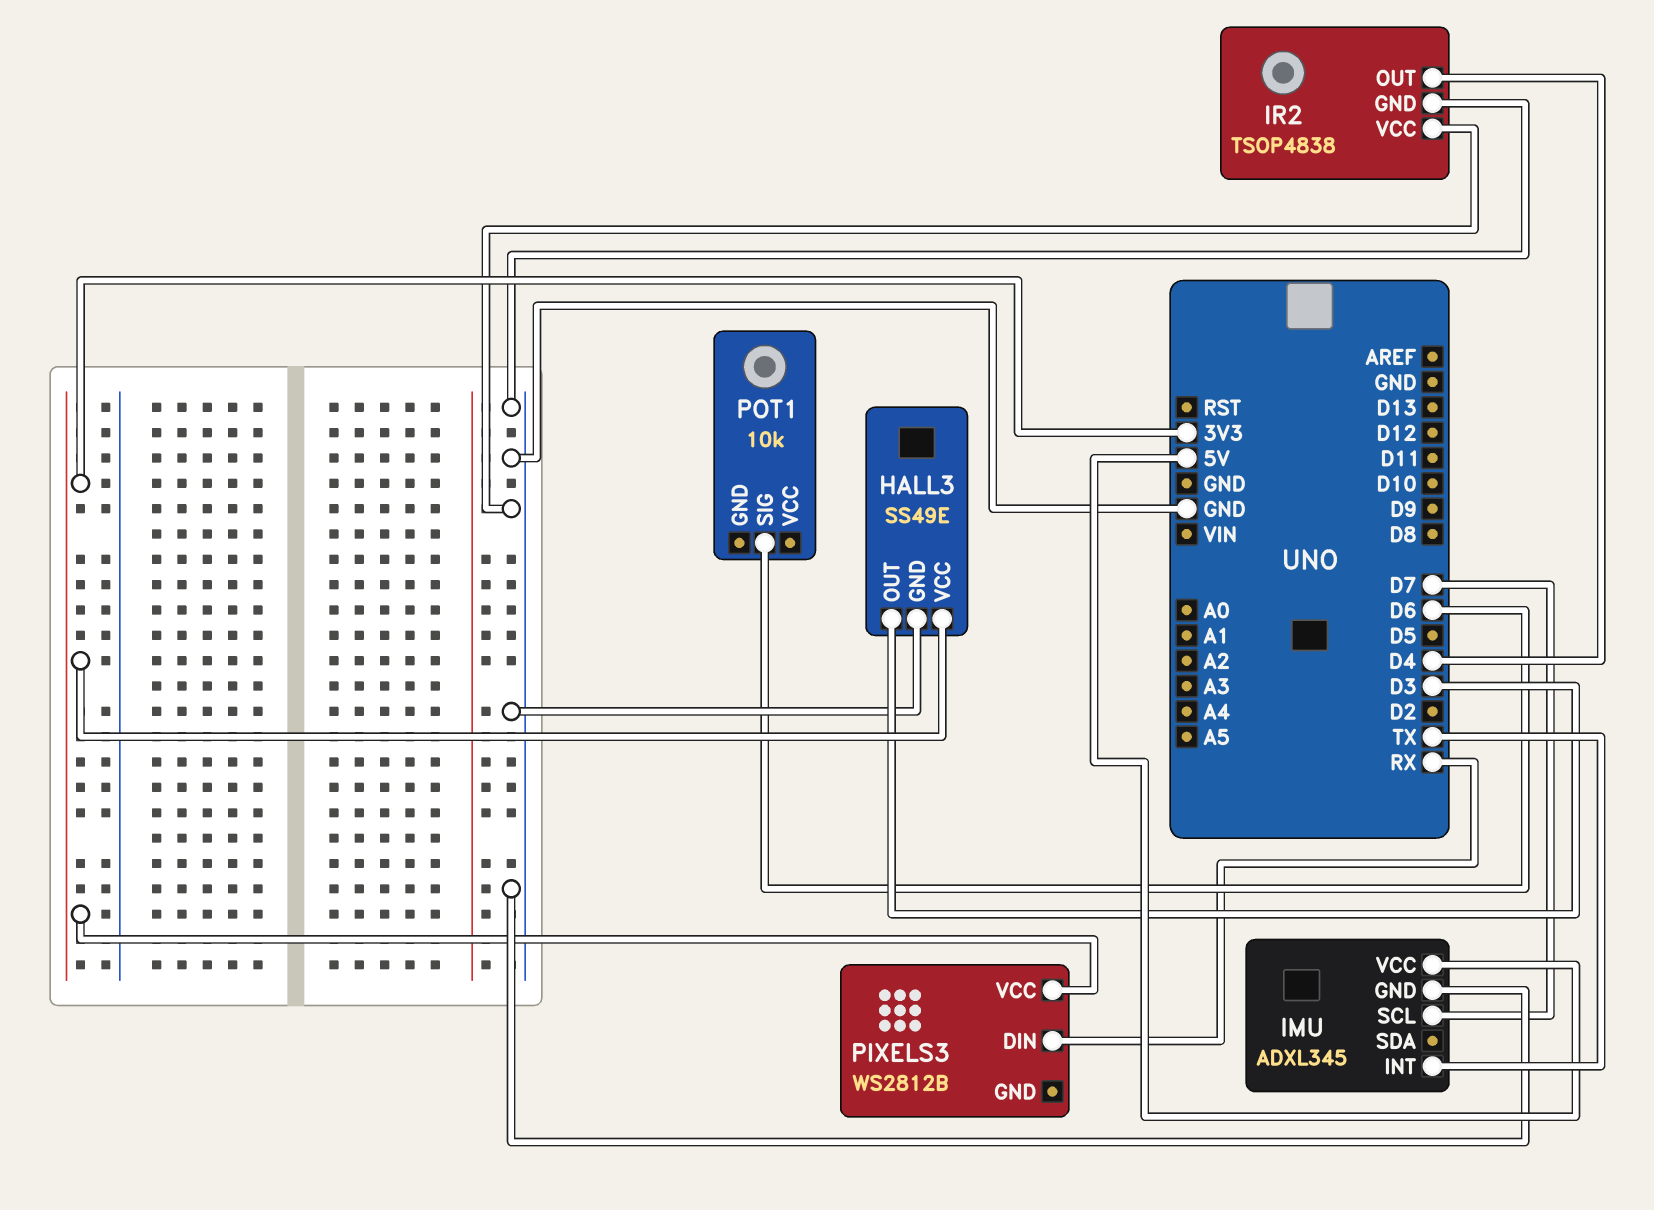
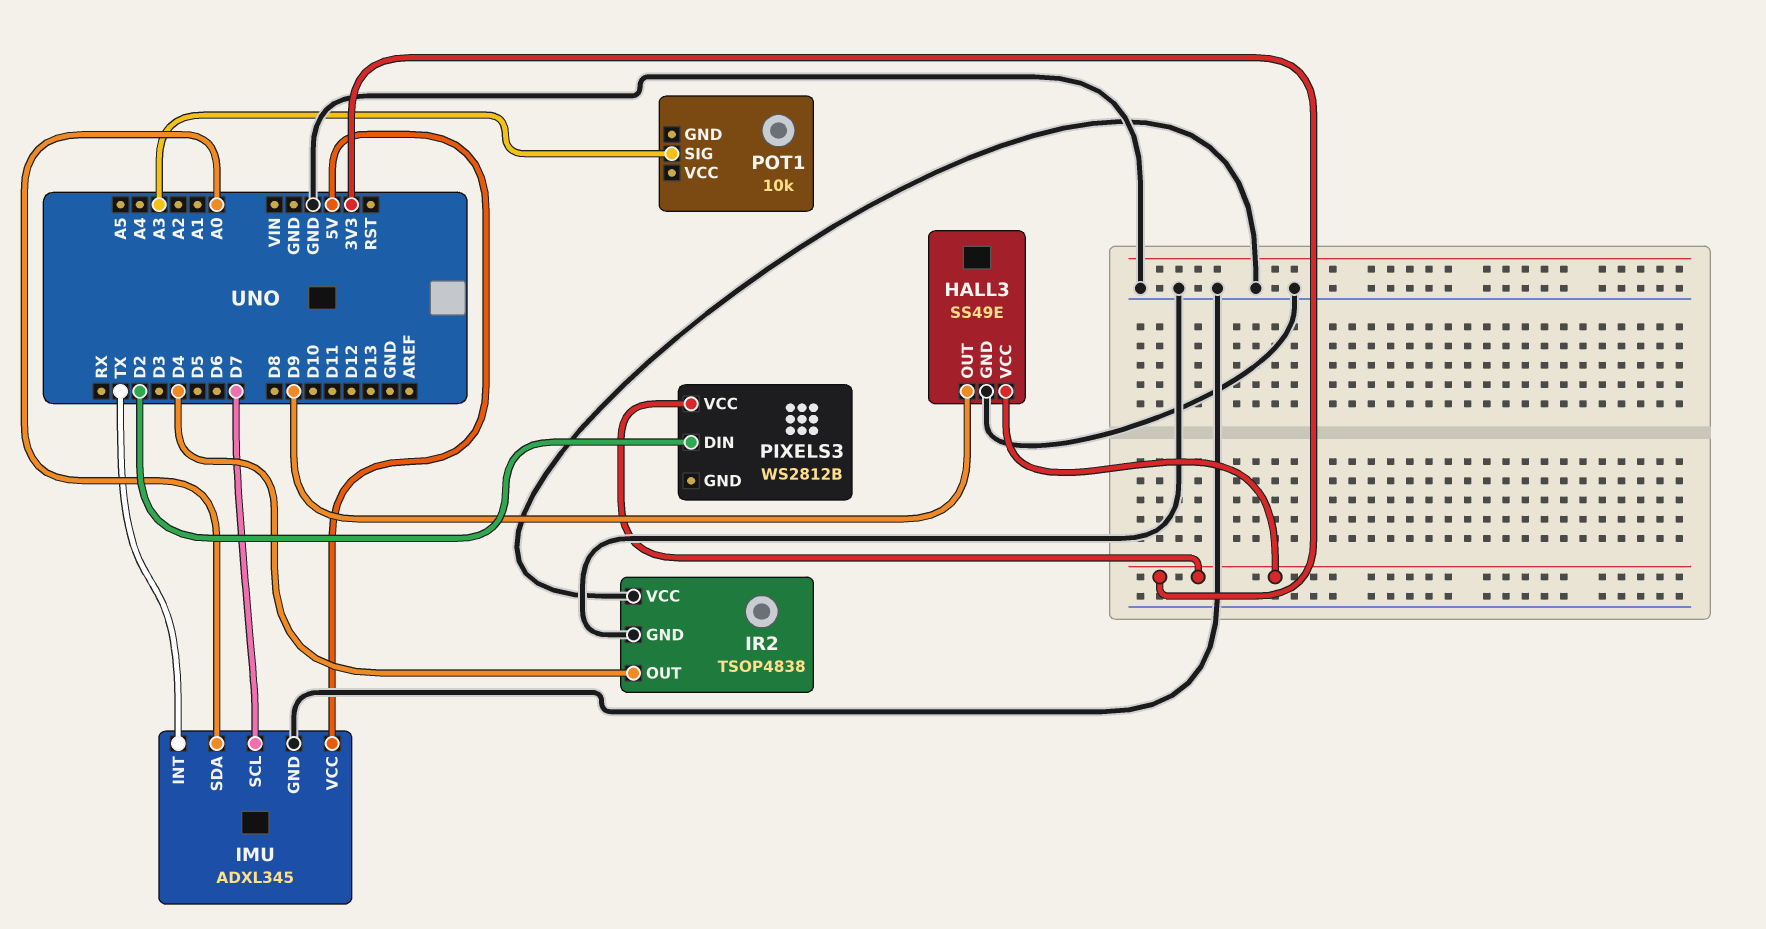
HALL3 pin OUT: D3 -> D9
IMU pin SDA: none -> A0
PIXELS3 pin DIN: RX -> D2
POT1 pin SIG: D6 -> A3

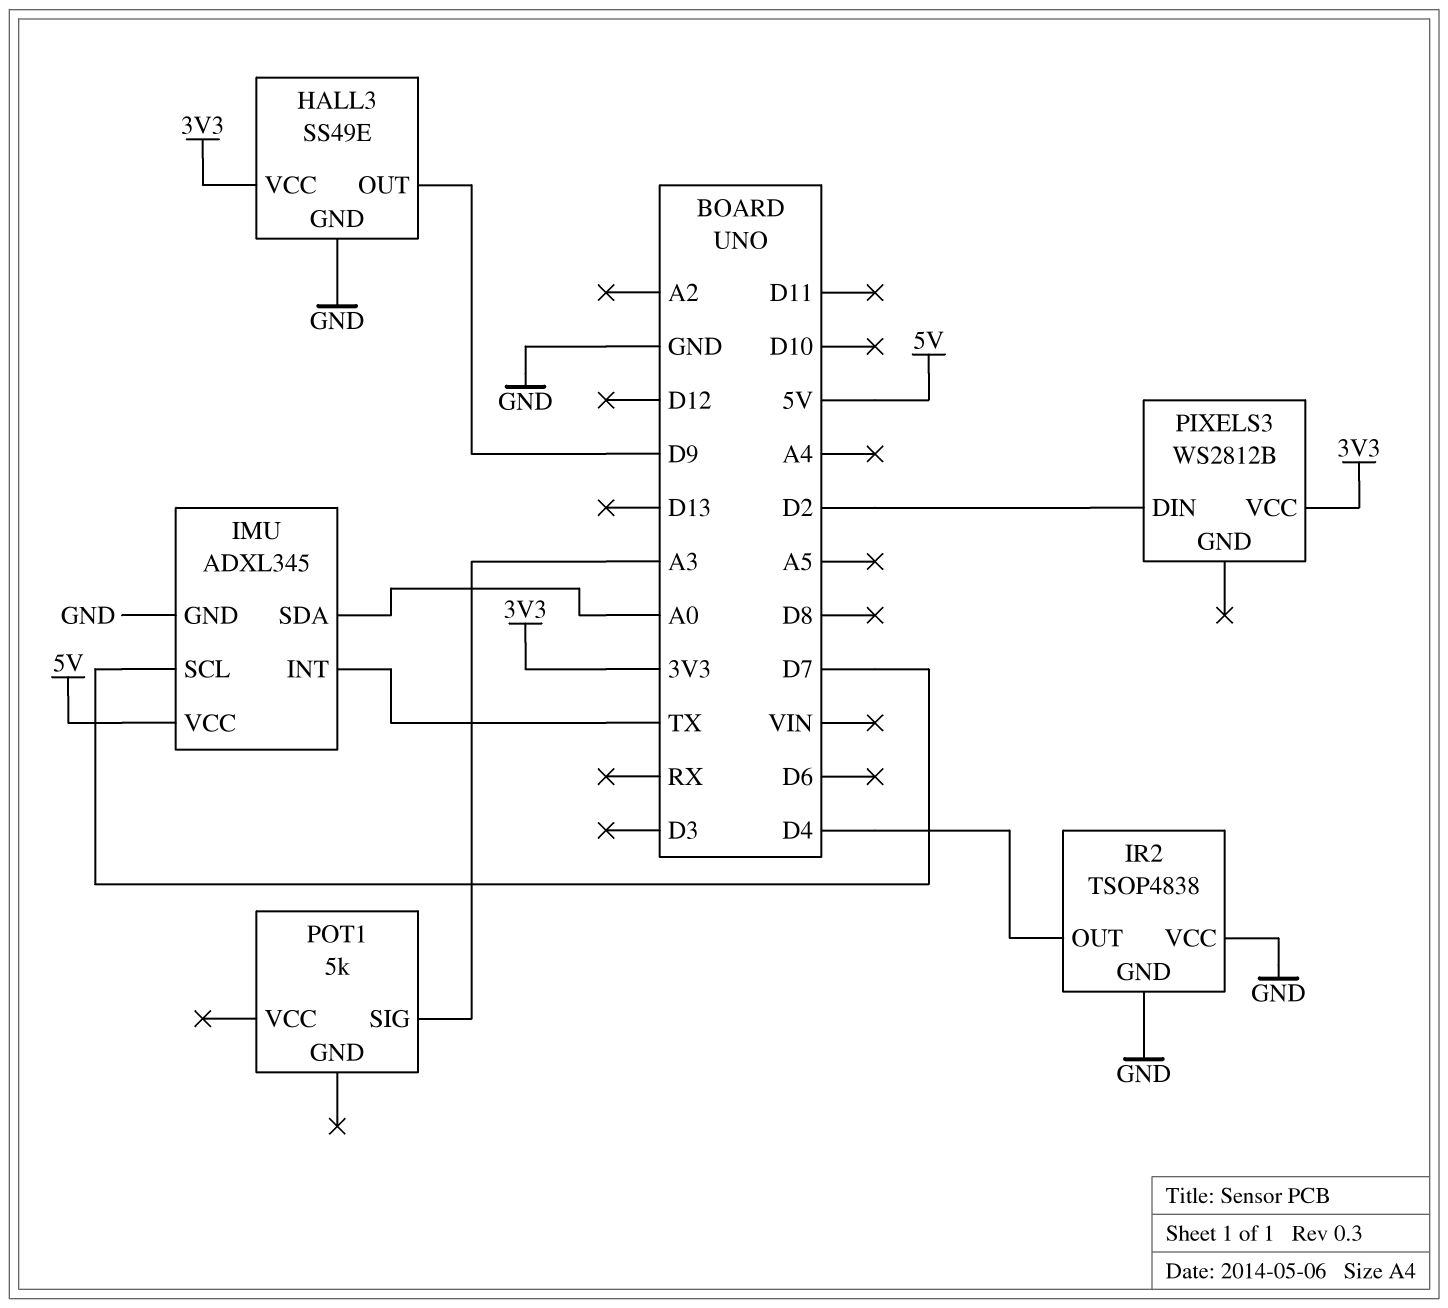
POT1: 10k -> 5k

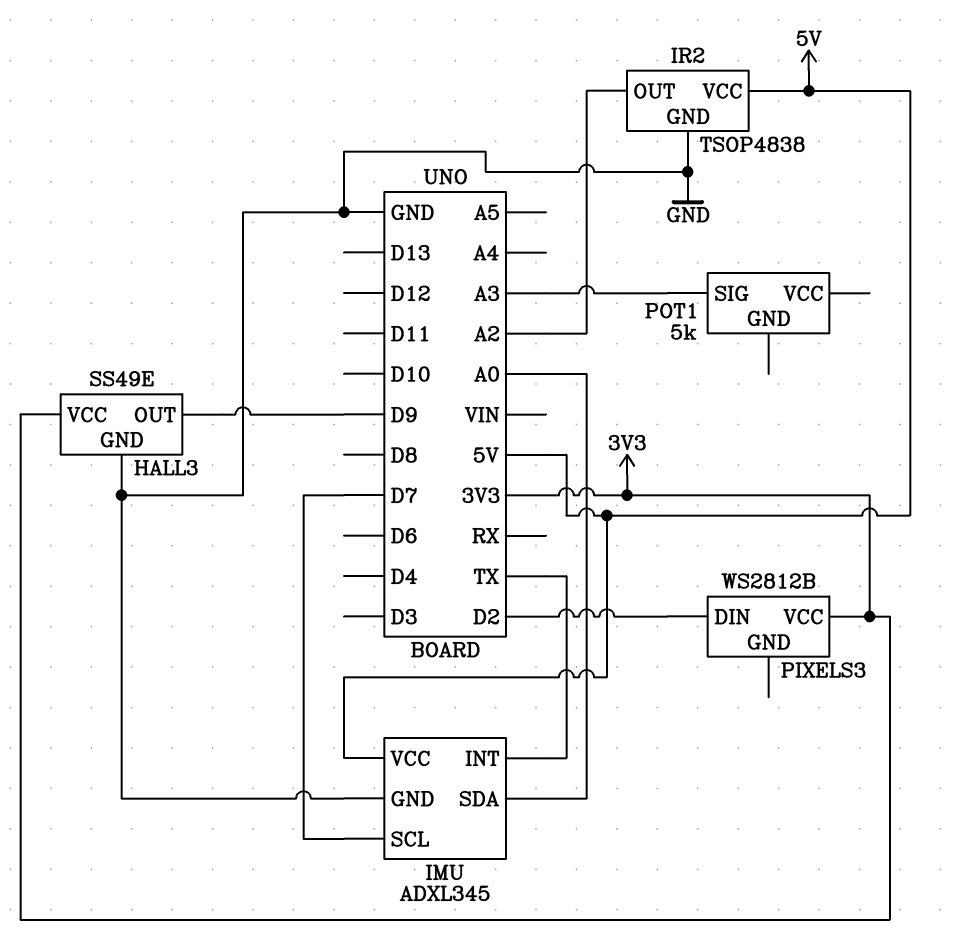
IR2 pin OUT: D4 -> A2
IR2 pin VCC: GND -> 5V

